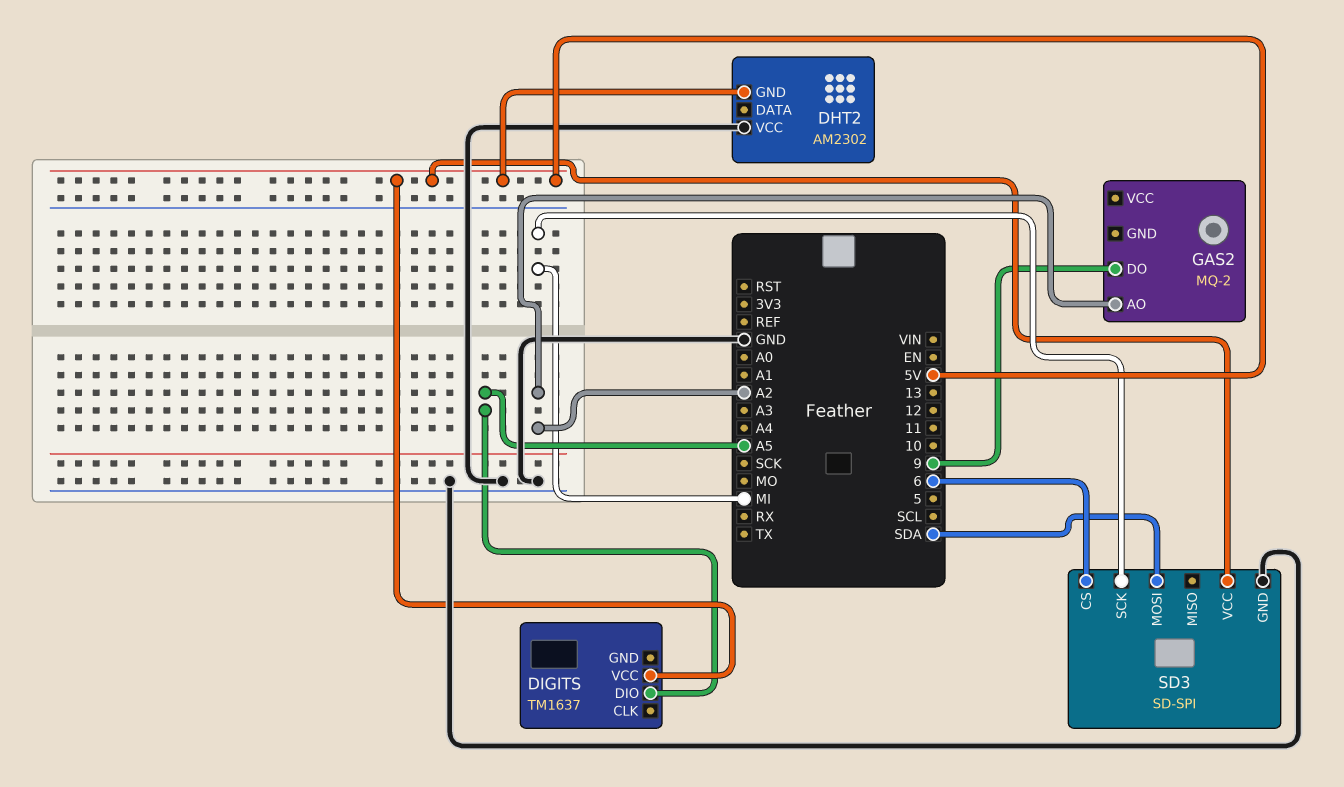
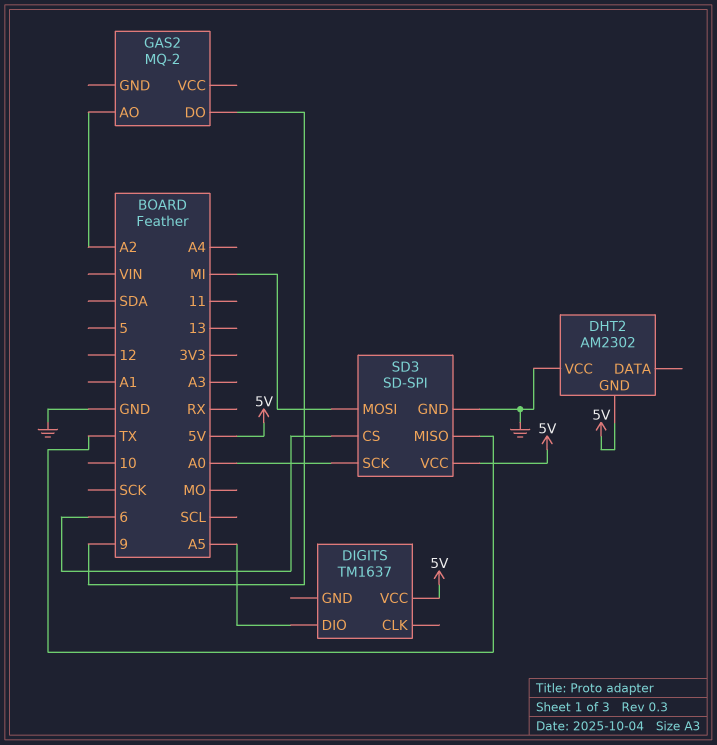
SD3 pin MISO: none -> TX
SD3 pin MOSI: SDA -> MI
SD3 pin SCK: MI -> A0

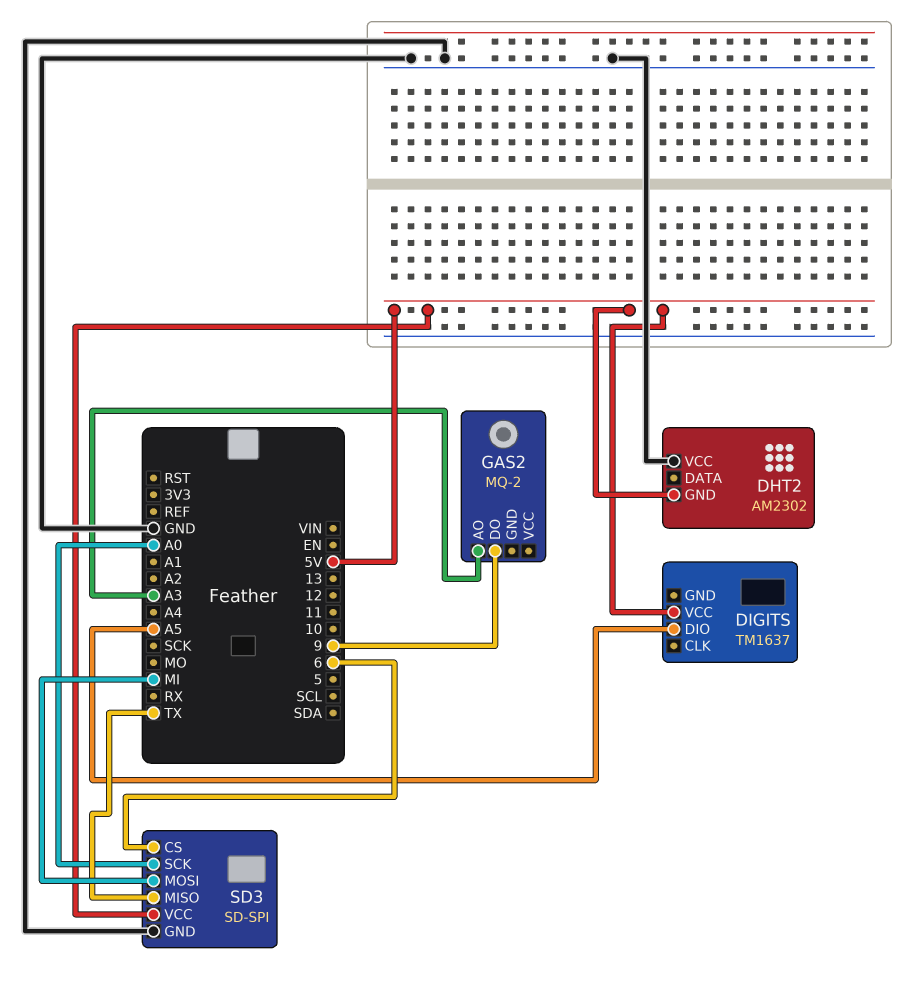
GAS2 pin AO: A2 -> A3

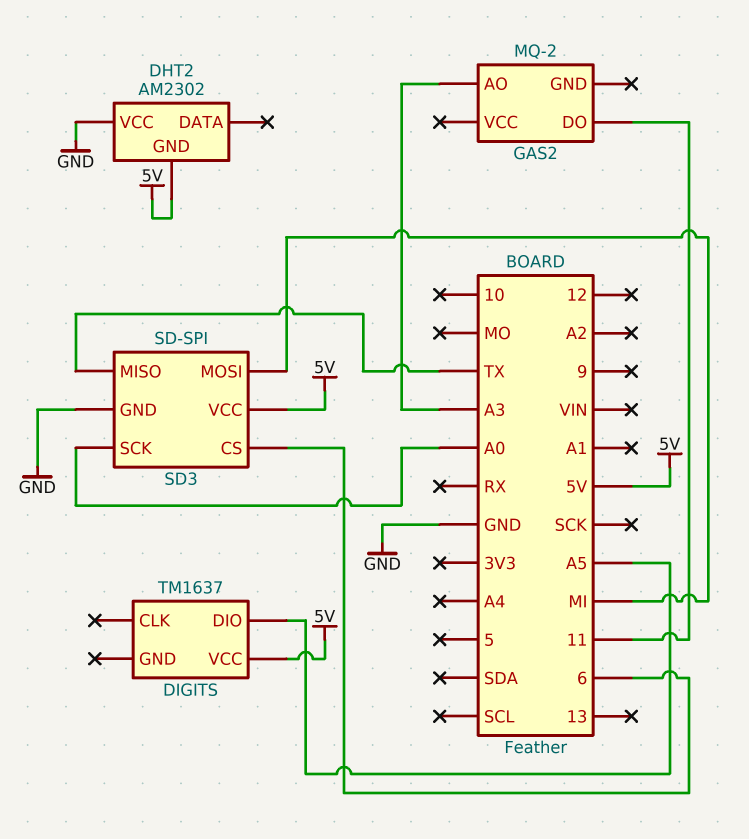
GAS2 pin DO: 9 -> 11

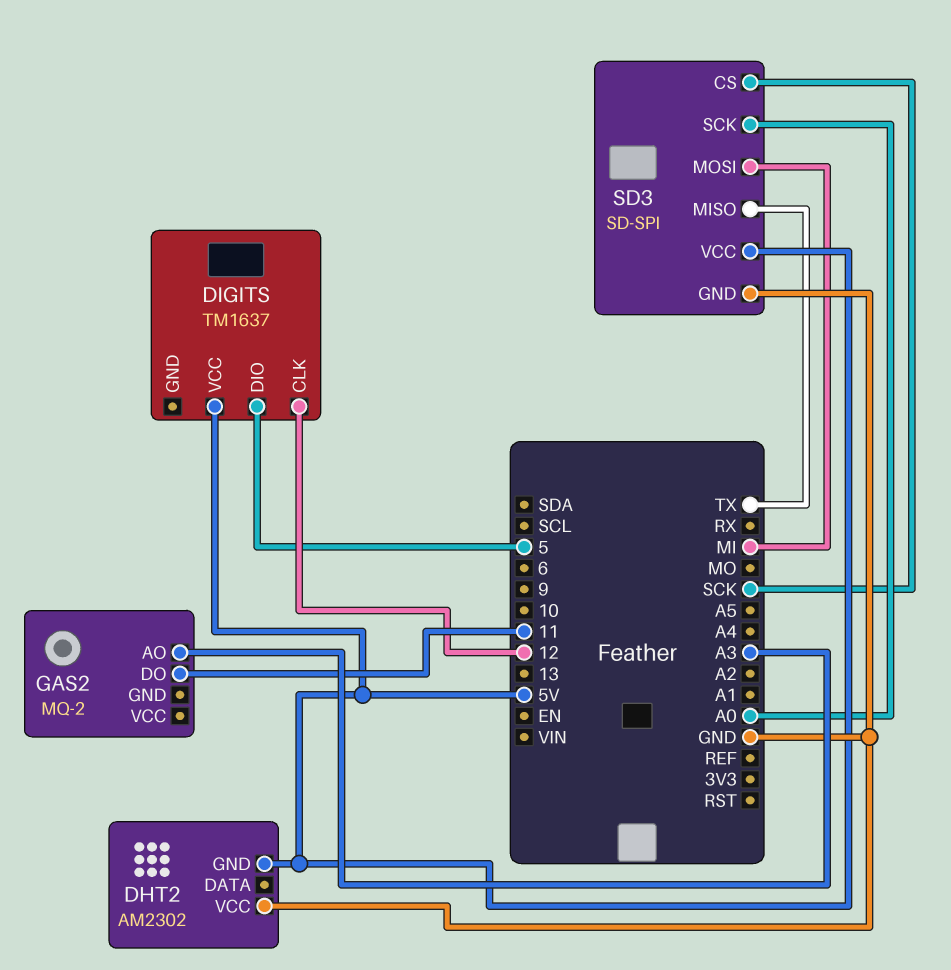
DIGITS pin CLK: none -> 12
DIGITS pin DIO: A5 -> 5
SD3 pin CS: 6 -> SCK

